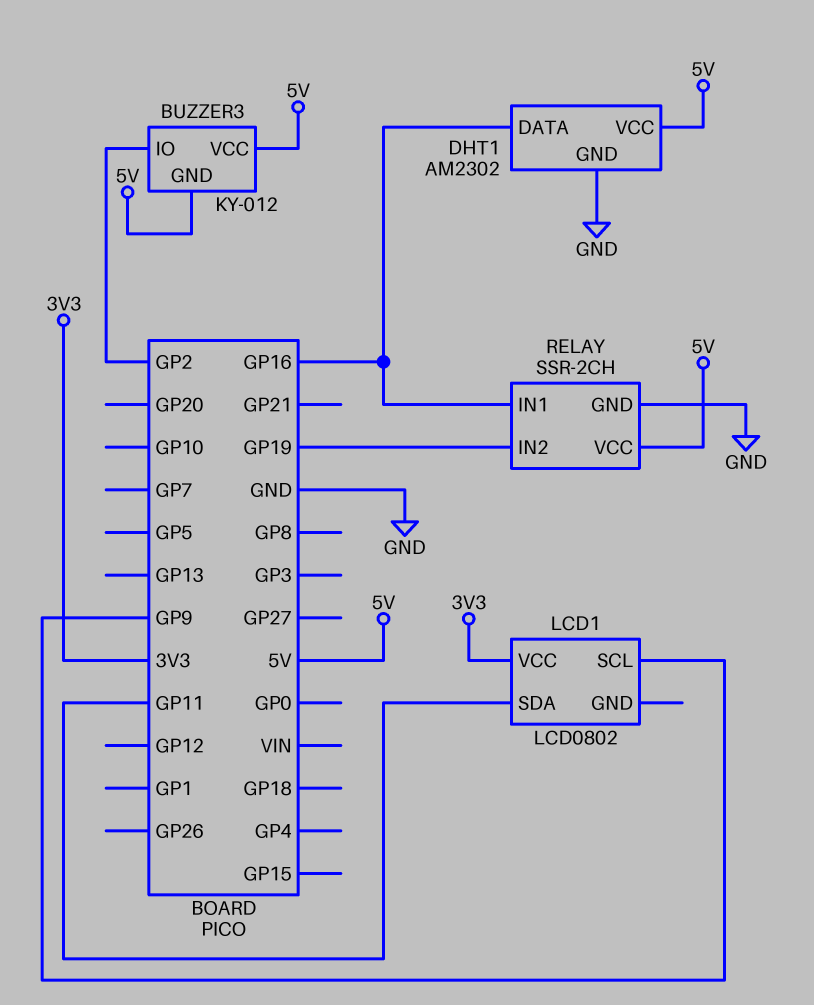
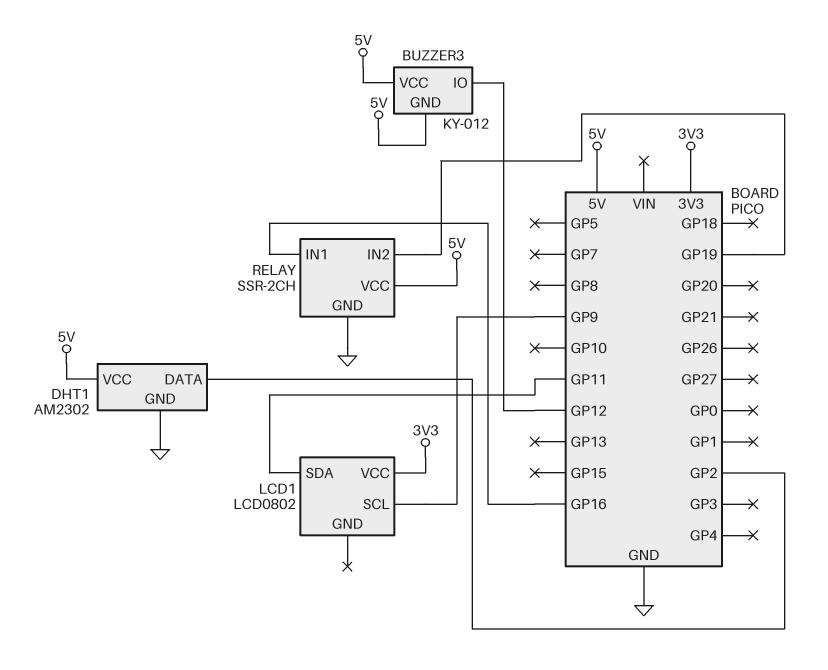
BUZZER3 pin IO: GP2 -> GP12
DHT1 pin DATA: GP16 -> GP2

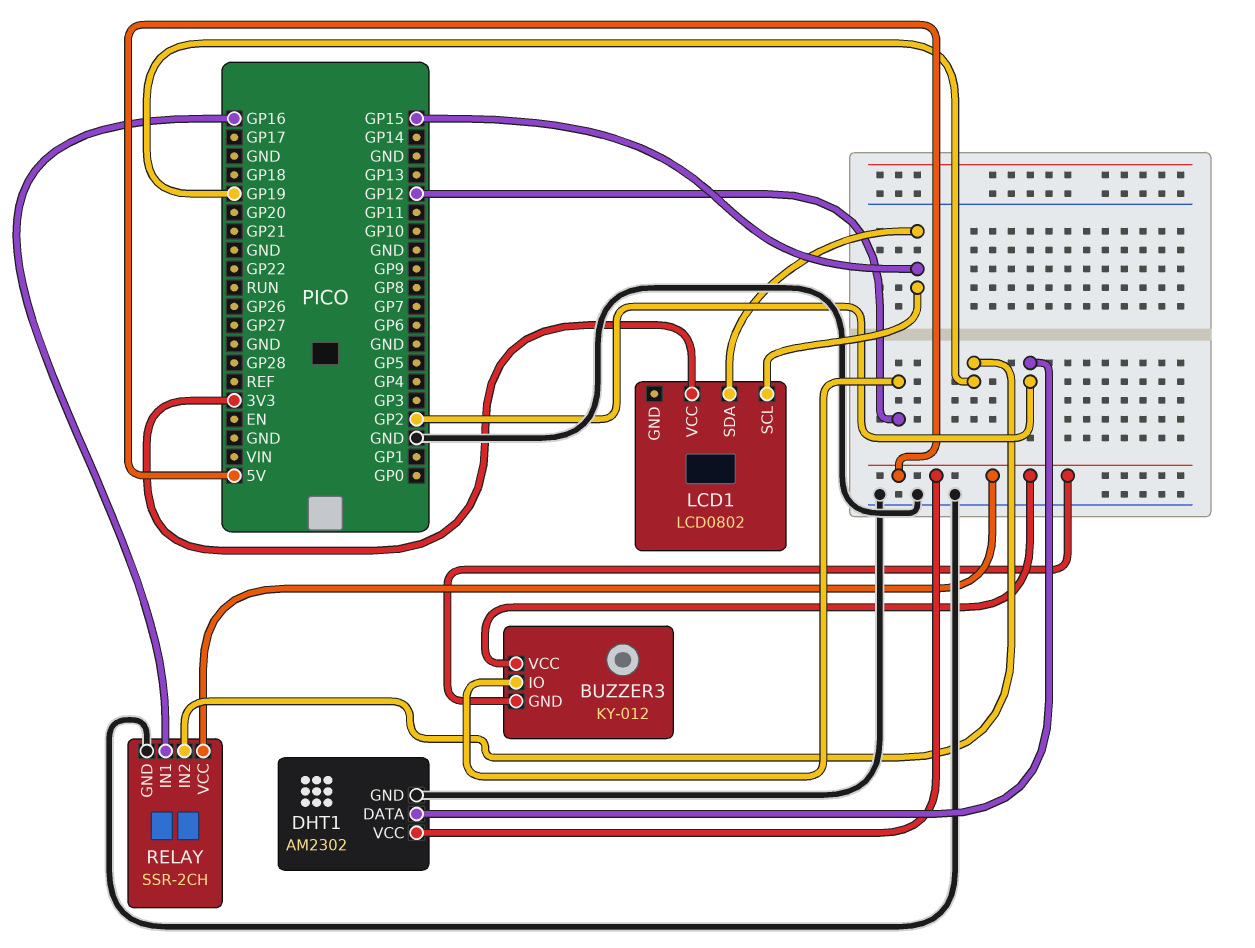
LCD1 pin SCL: GP9 -> GP15
LCD1 pin SDA: GP11 -> GP15

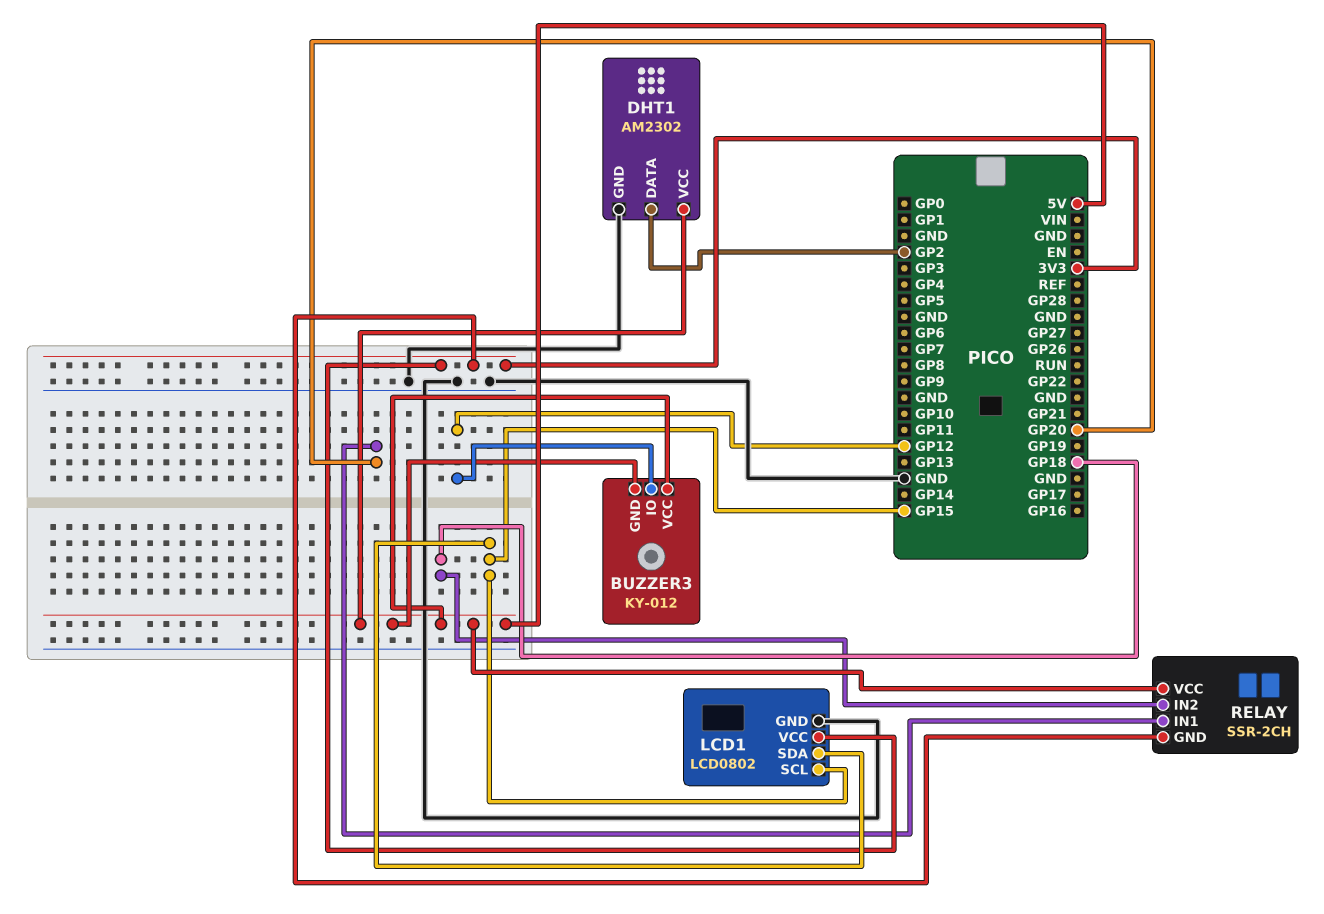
LCD1 pin GND: none -> GND
RELAY pin GND: GND -> 3V3
RELAY pin IN1: GP16 -> GP20
RELAY pin IN2: GP19 -> GP18

